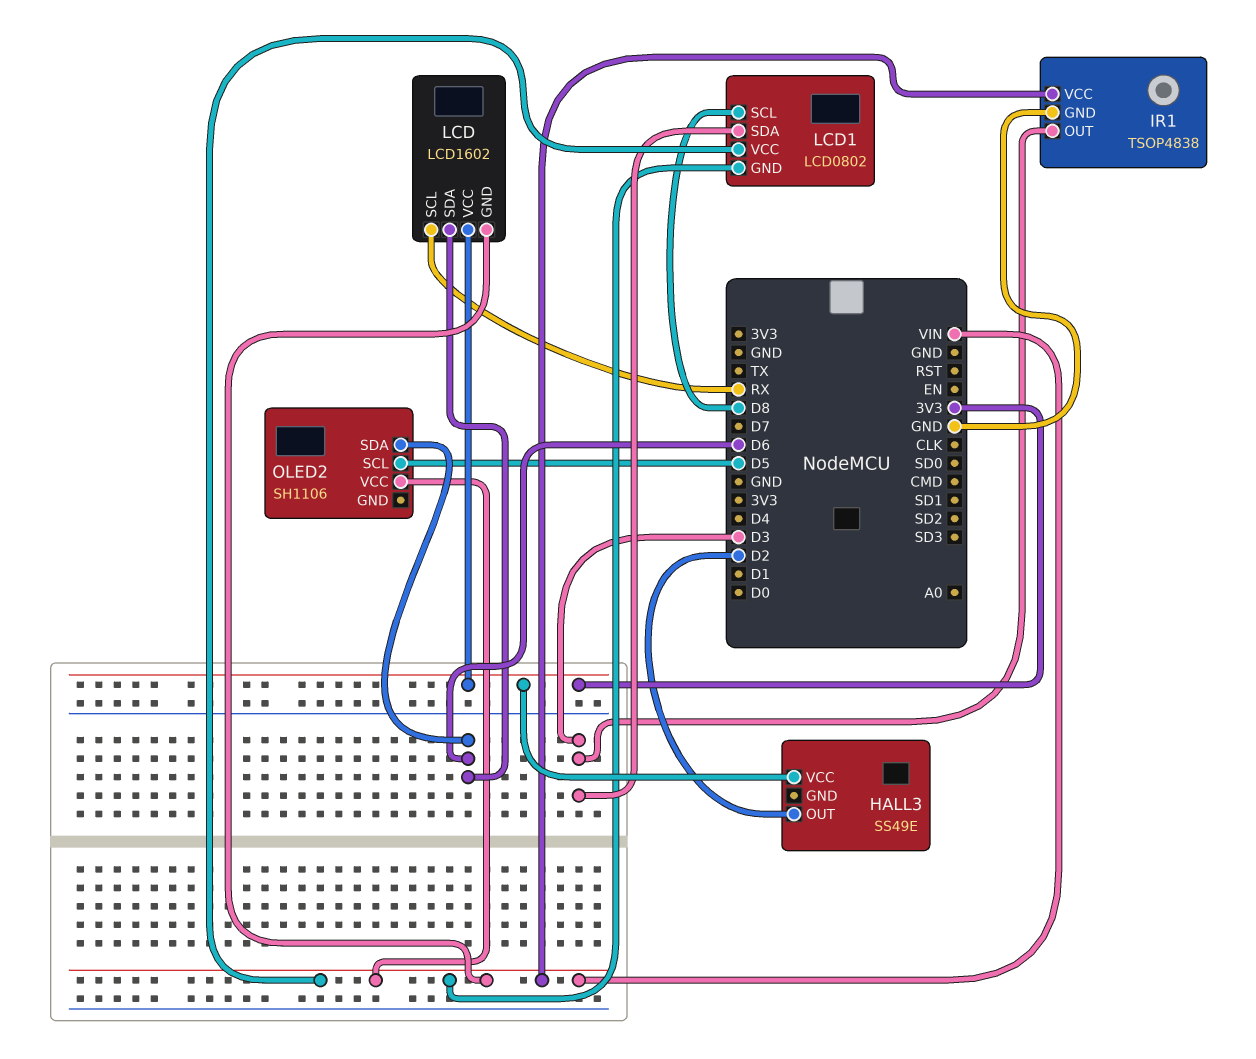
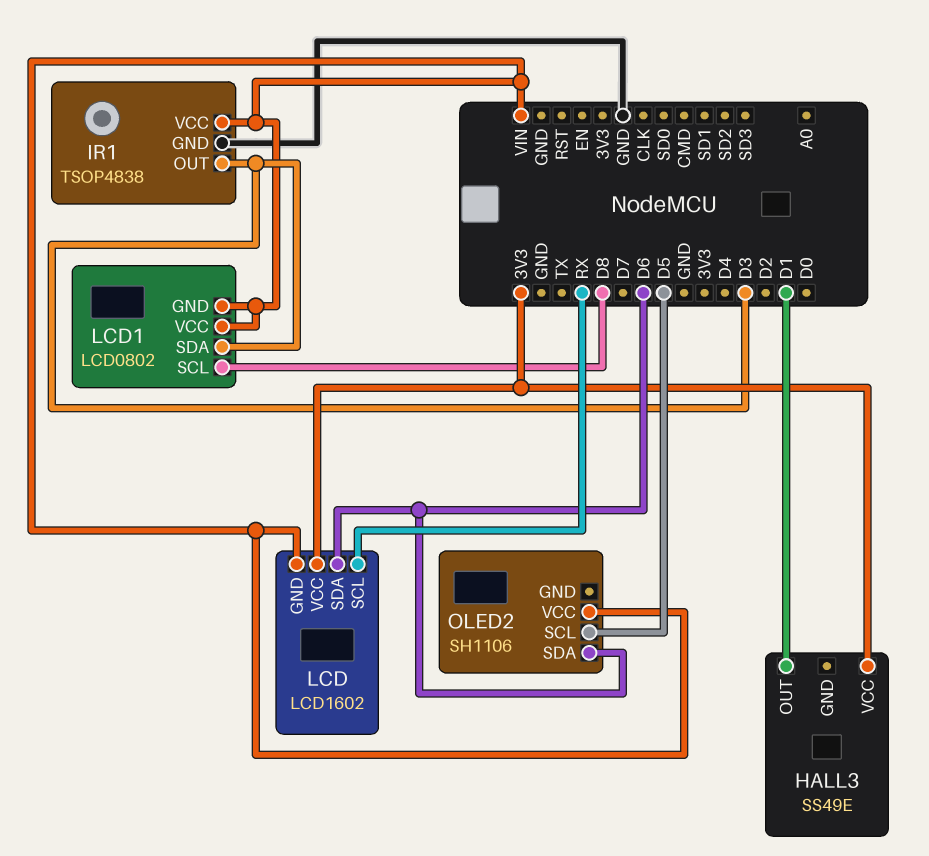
HALL3 pin OUT: D2 -> D1

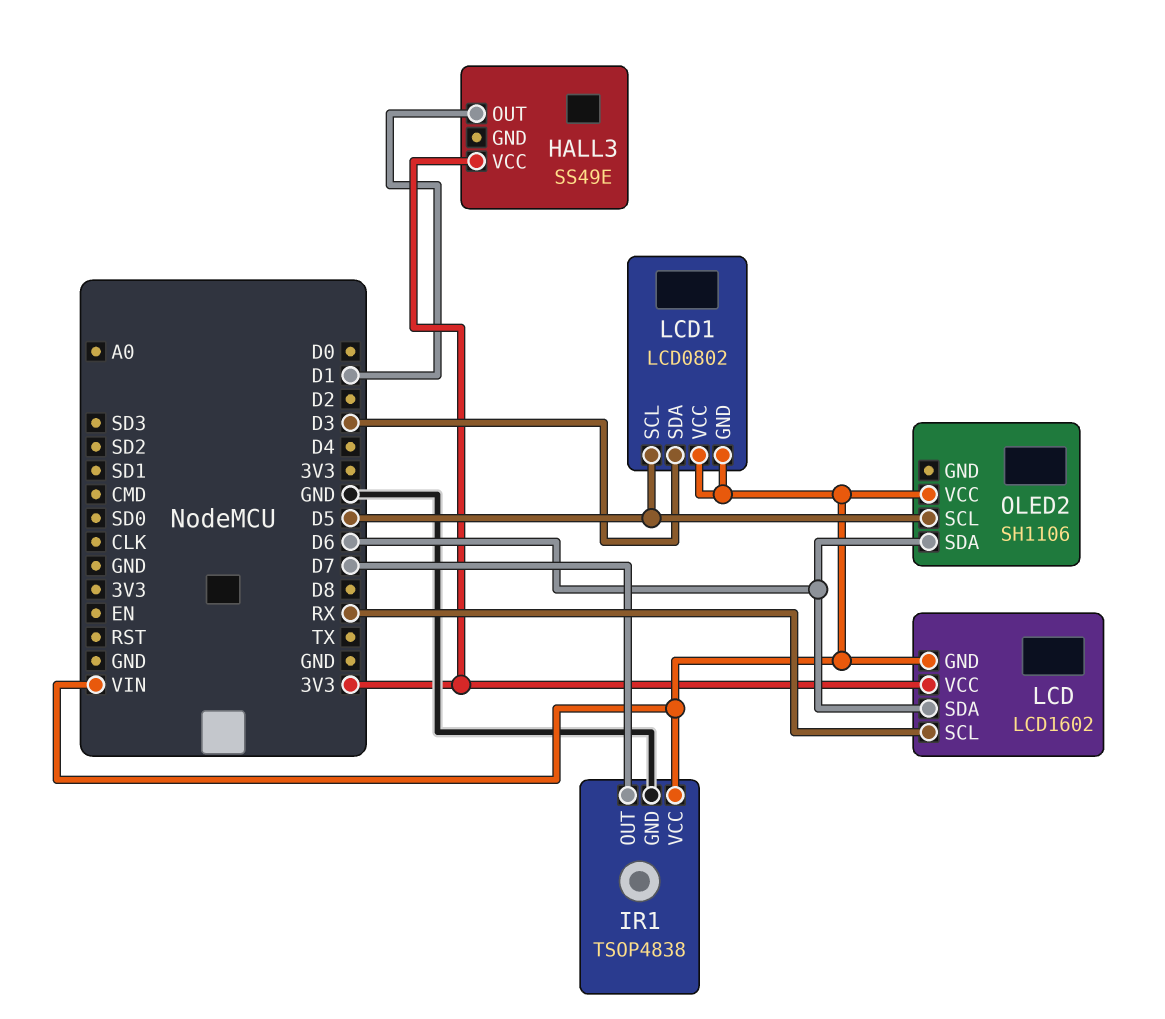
IR1 pin OUT: D3 -> D7
LCD1 pin SCL: D8 -> D5

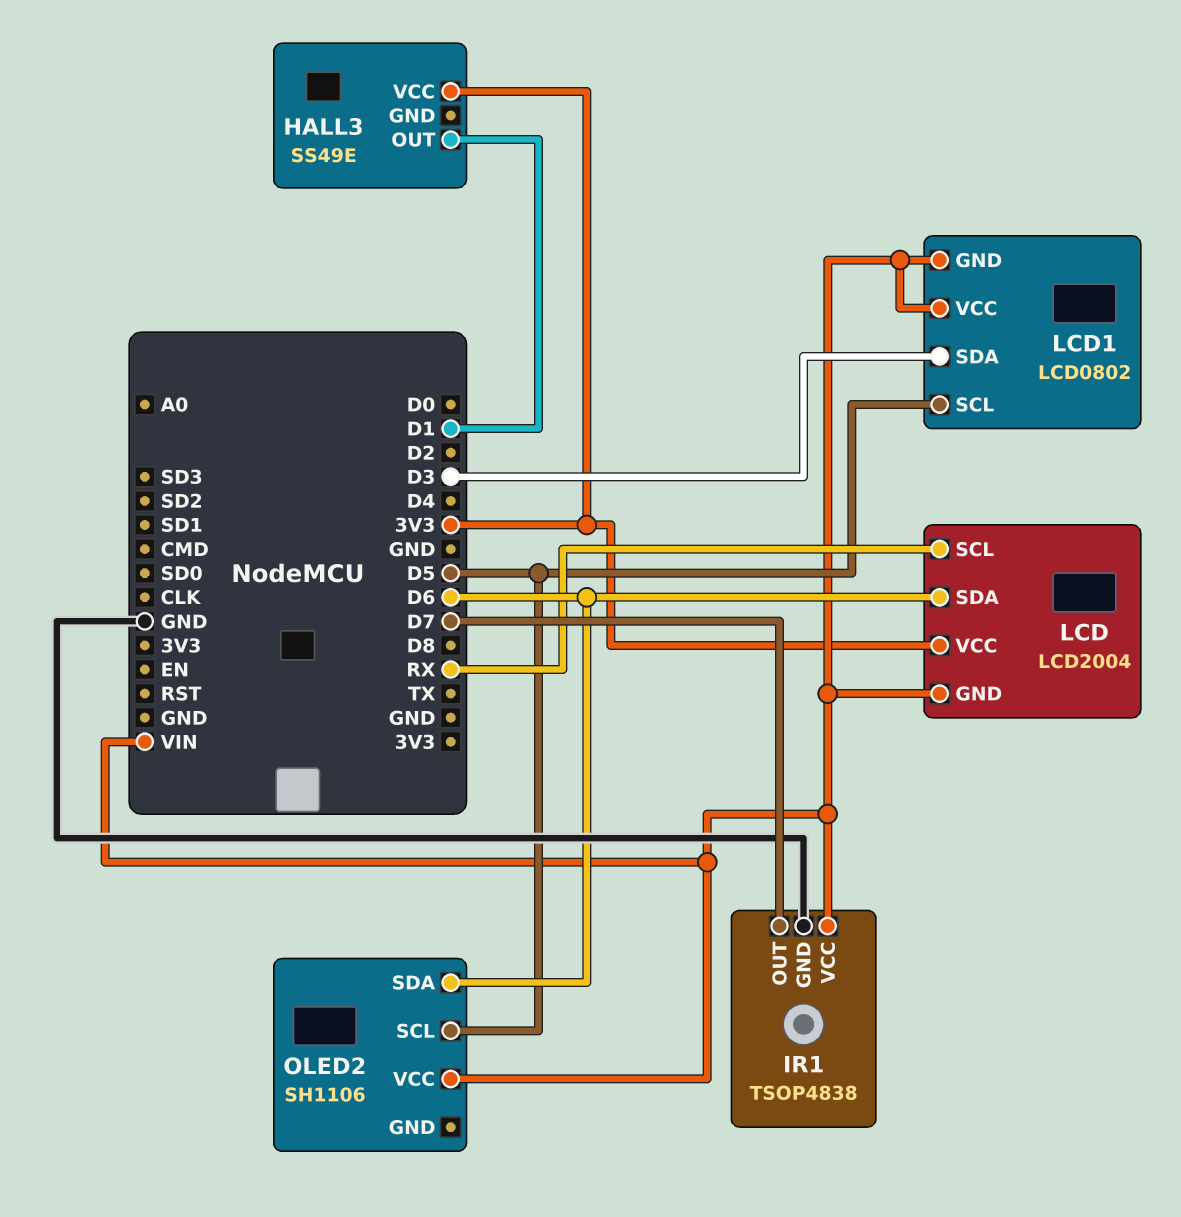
LCD: LCD1602 -> LCD2004

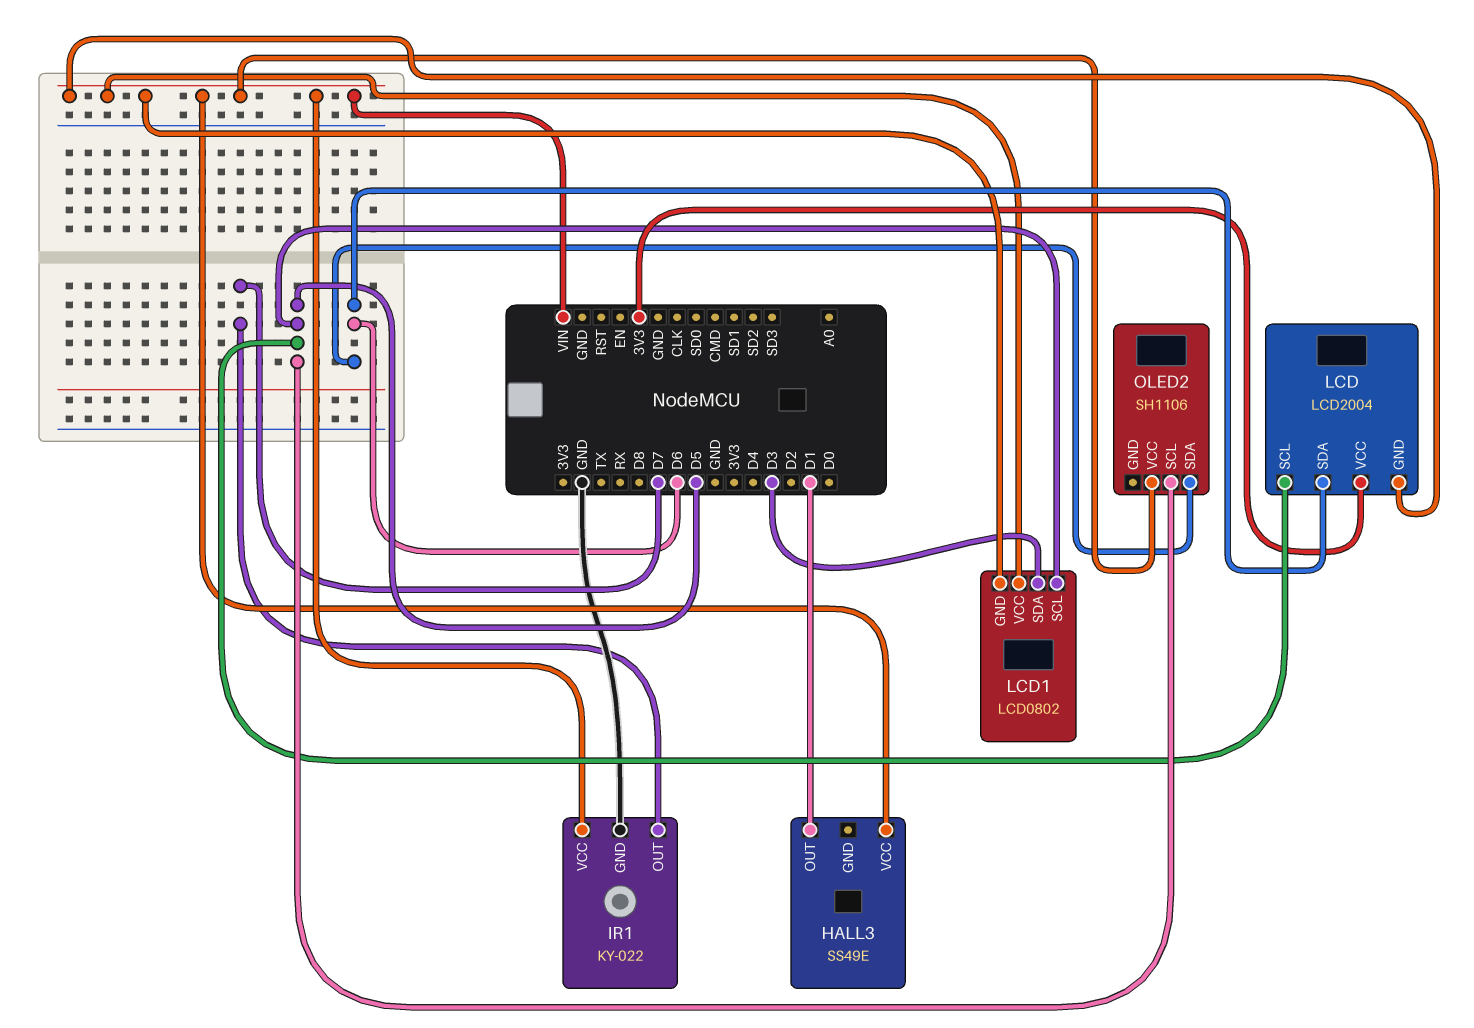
HALL3 pin VCC: 3V3 -> VIN
IR1: TSOP4838 -> KY-022
LCD pin SCL: RX -> D5

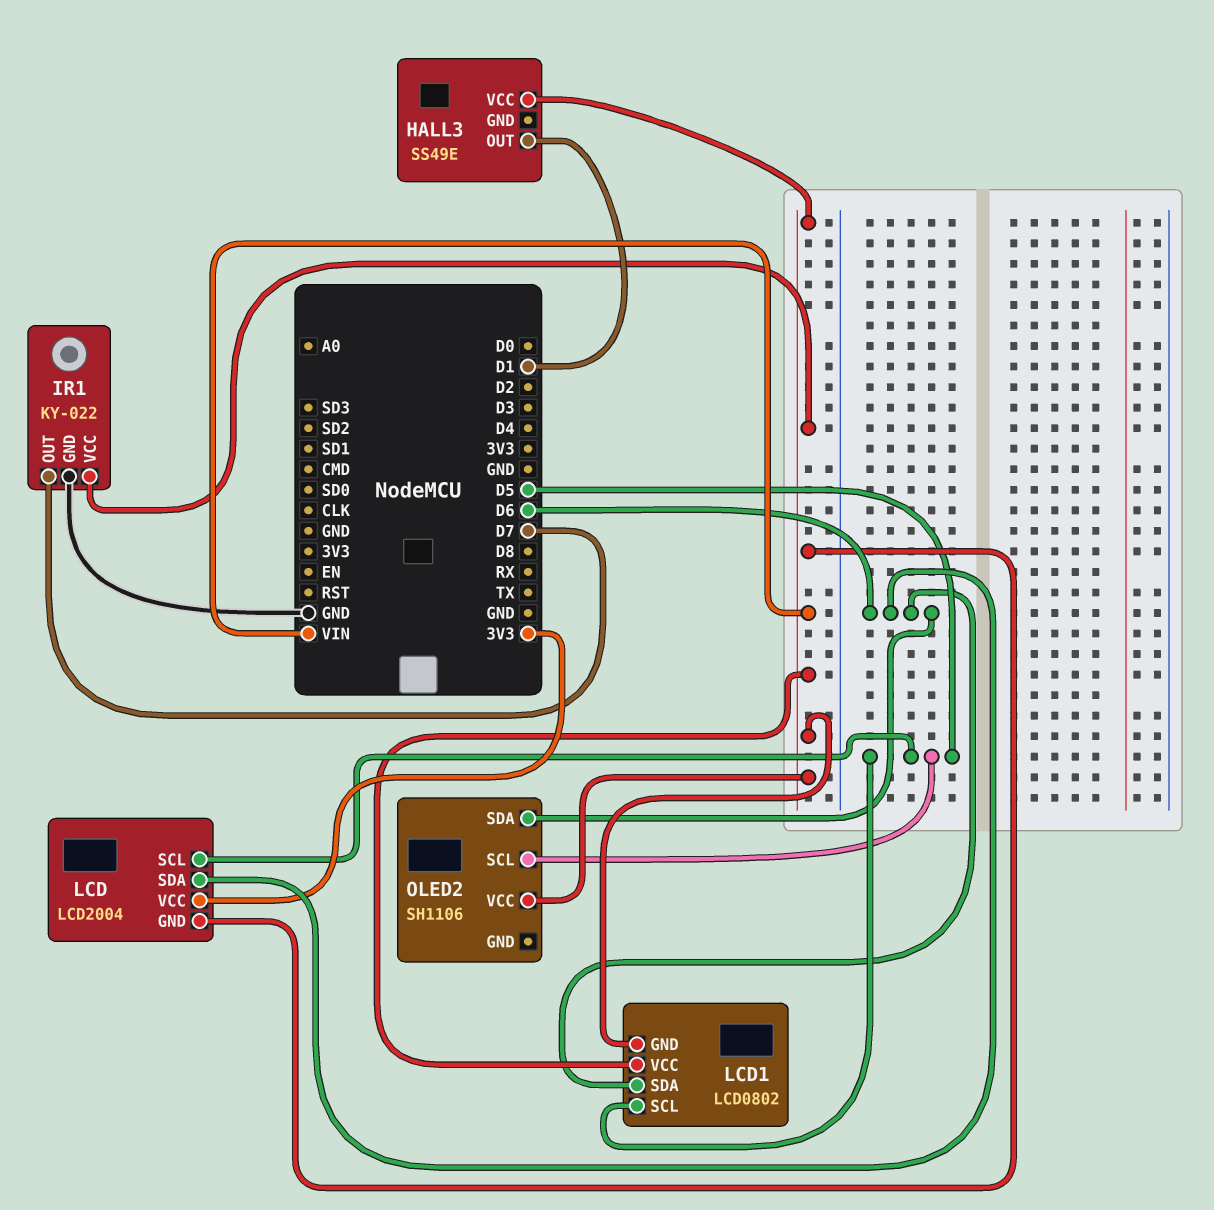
LCD1 pin SDA: D3 -> D6

